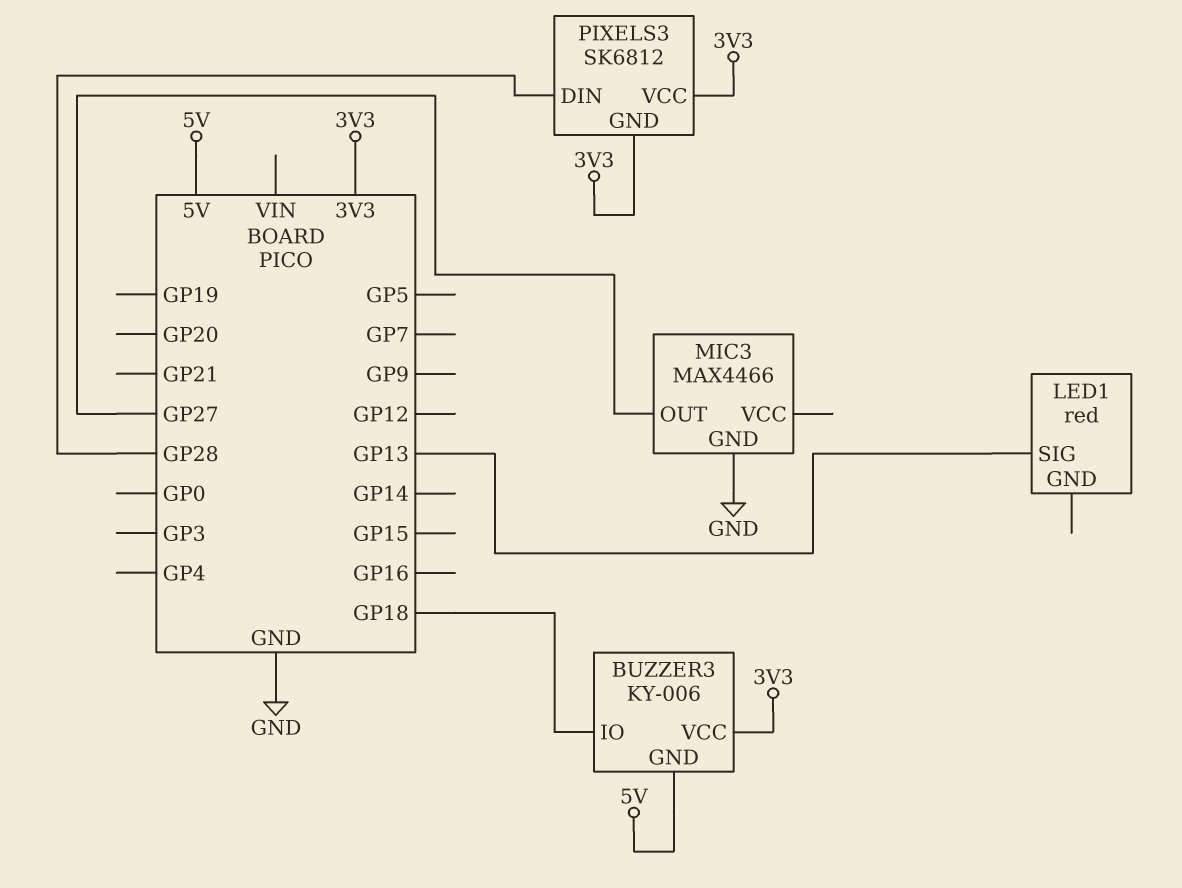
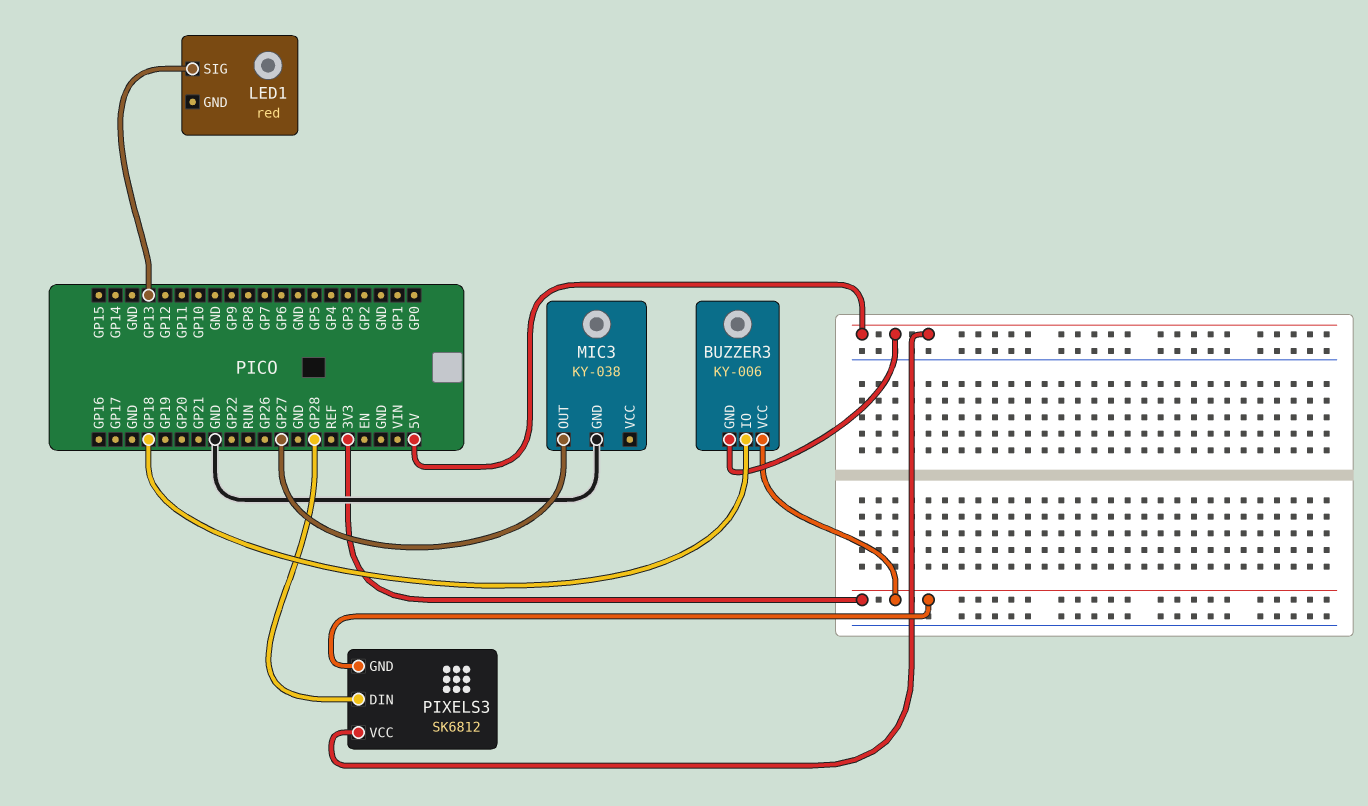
MIC3: MAX4466 -> KY-038
PIXELS3 pin VCC: 3V3 -> 5V

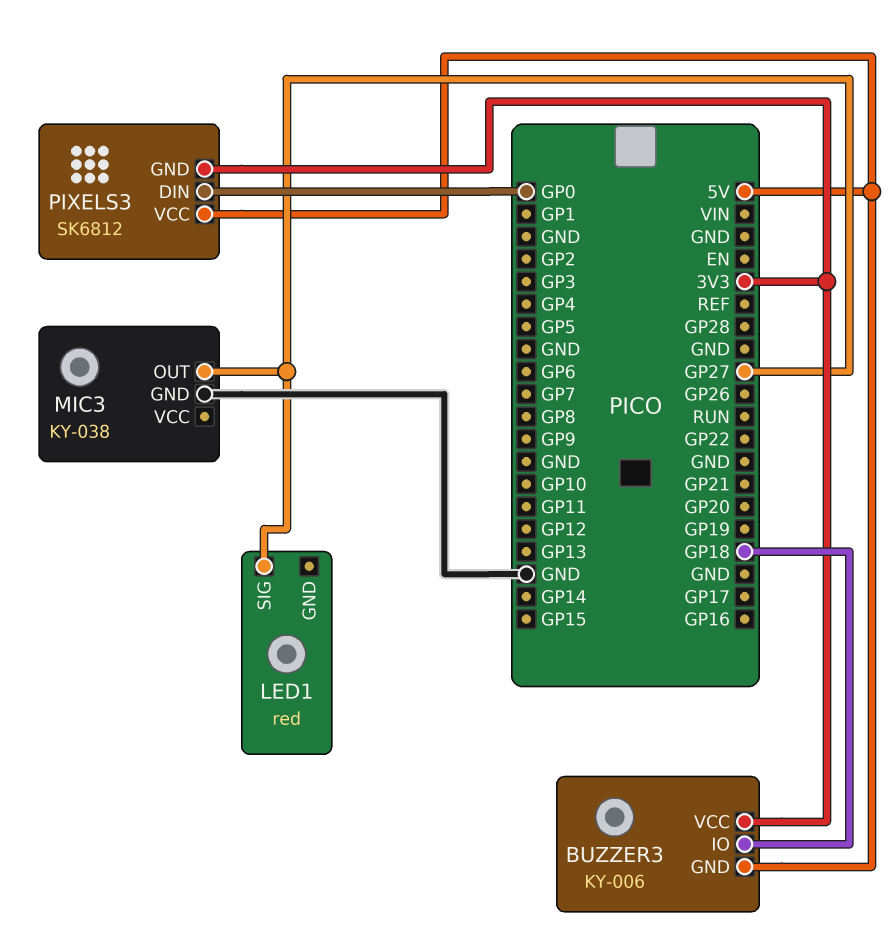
LED1 pin SIG: GP13 -> GP27
PIXELS3 pin DIN: GP28 -> GP0

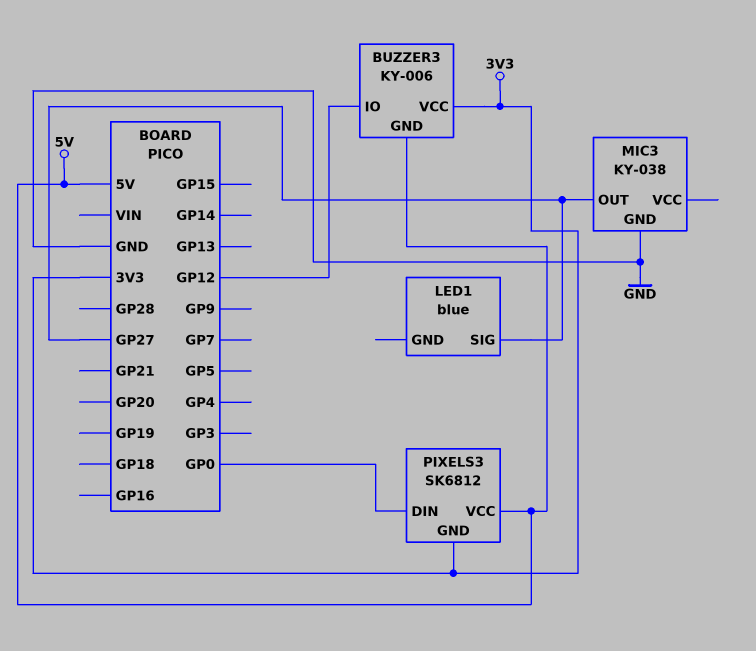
BUZZER3 pin IO: GP18 -> GP12
LED1: red -> blue

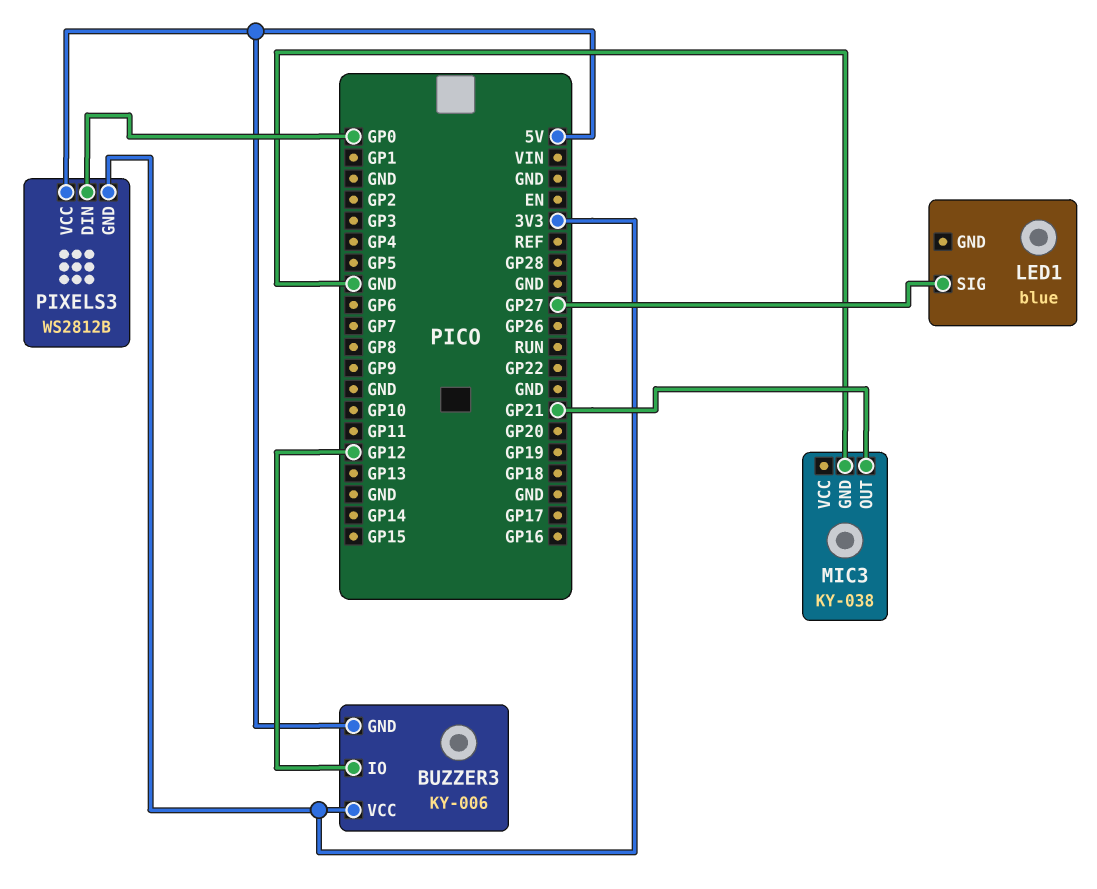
MIC3 pin OUT: GP27 -> GP21
PIXELS3: SK6812 -> WS2812B

